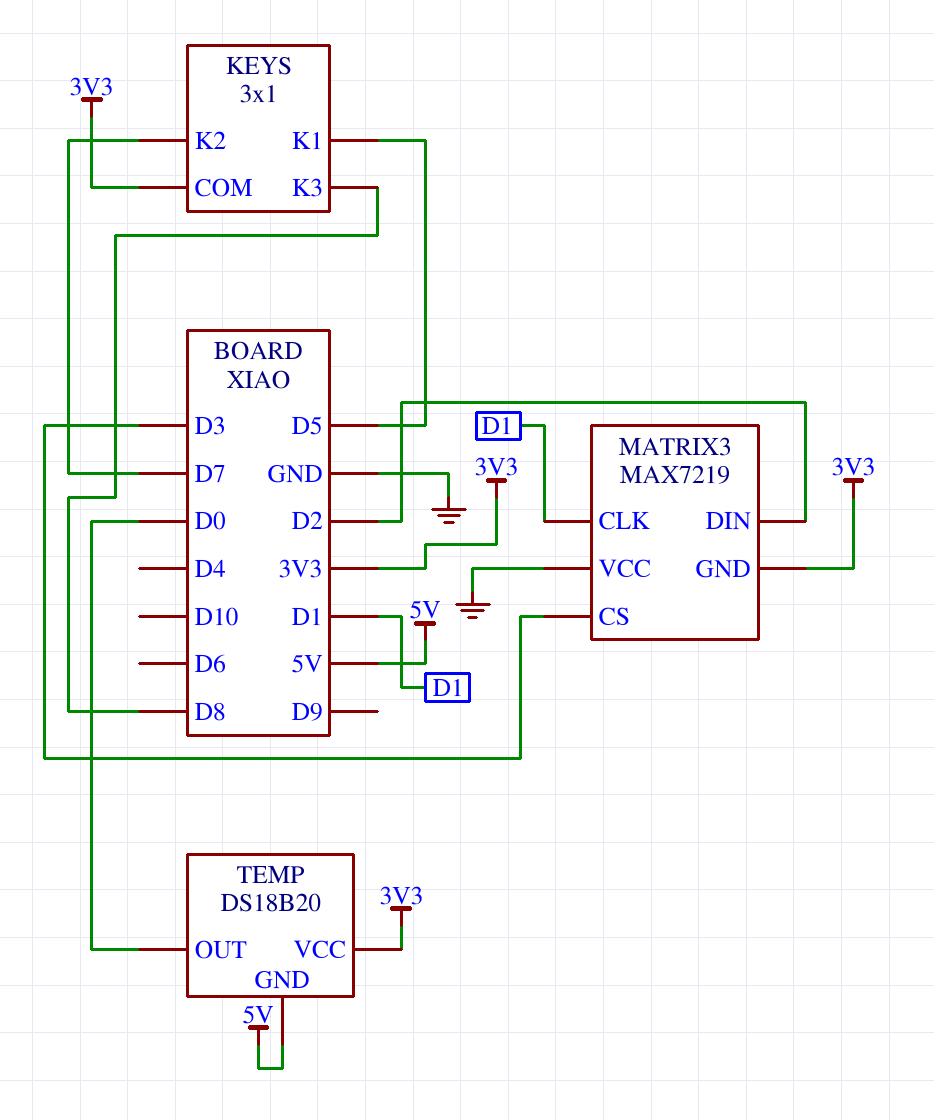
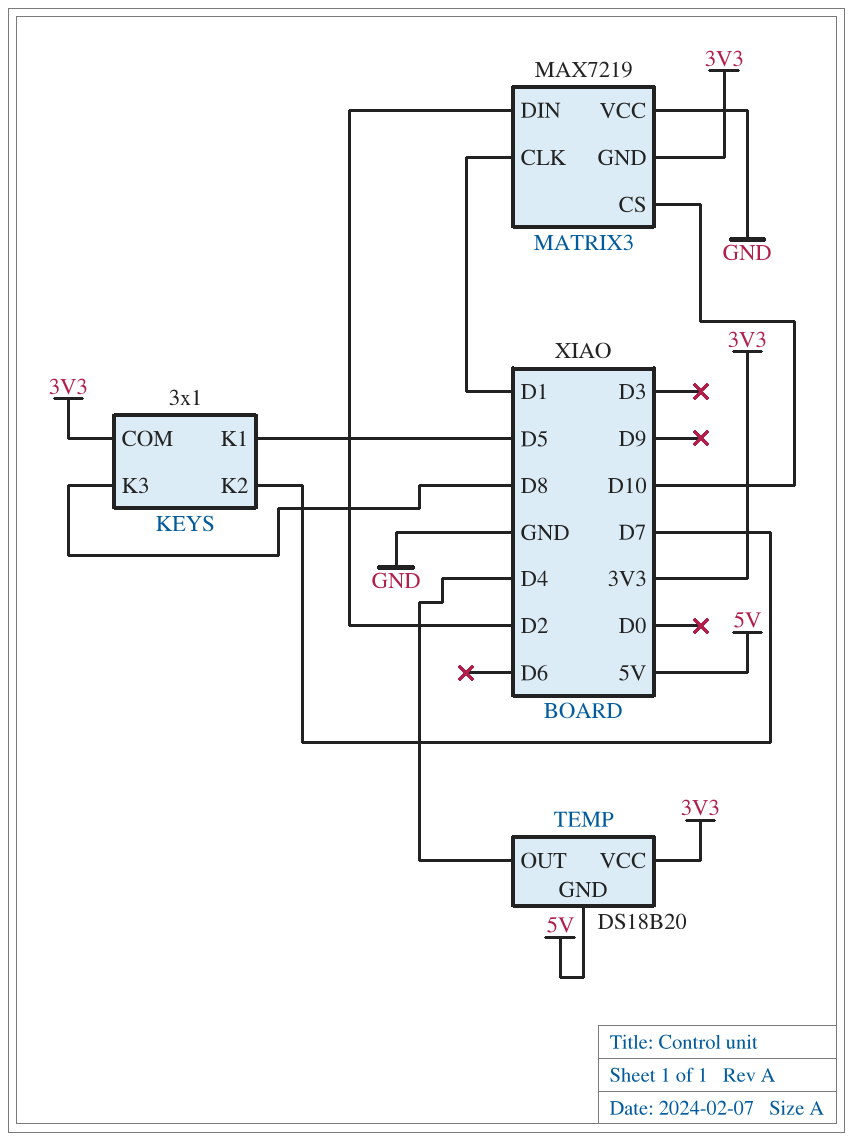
MATRIX3 pin CS: D3 -> D10
TEMP pin OUT: D0 -> D4

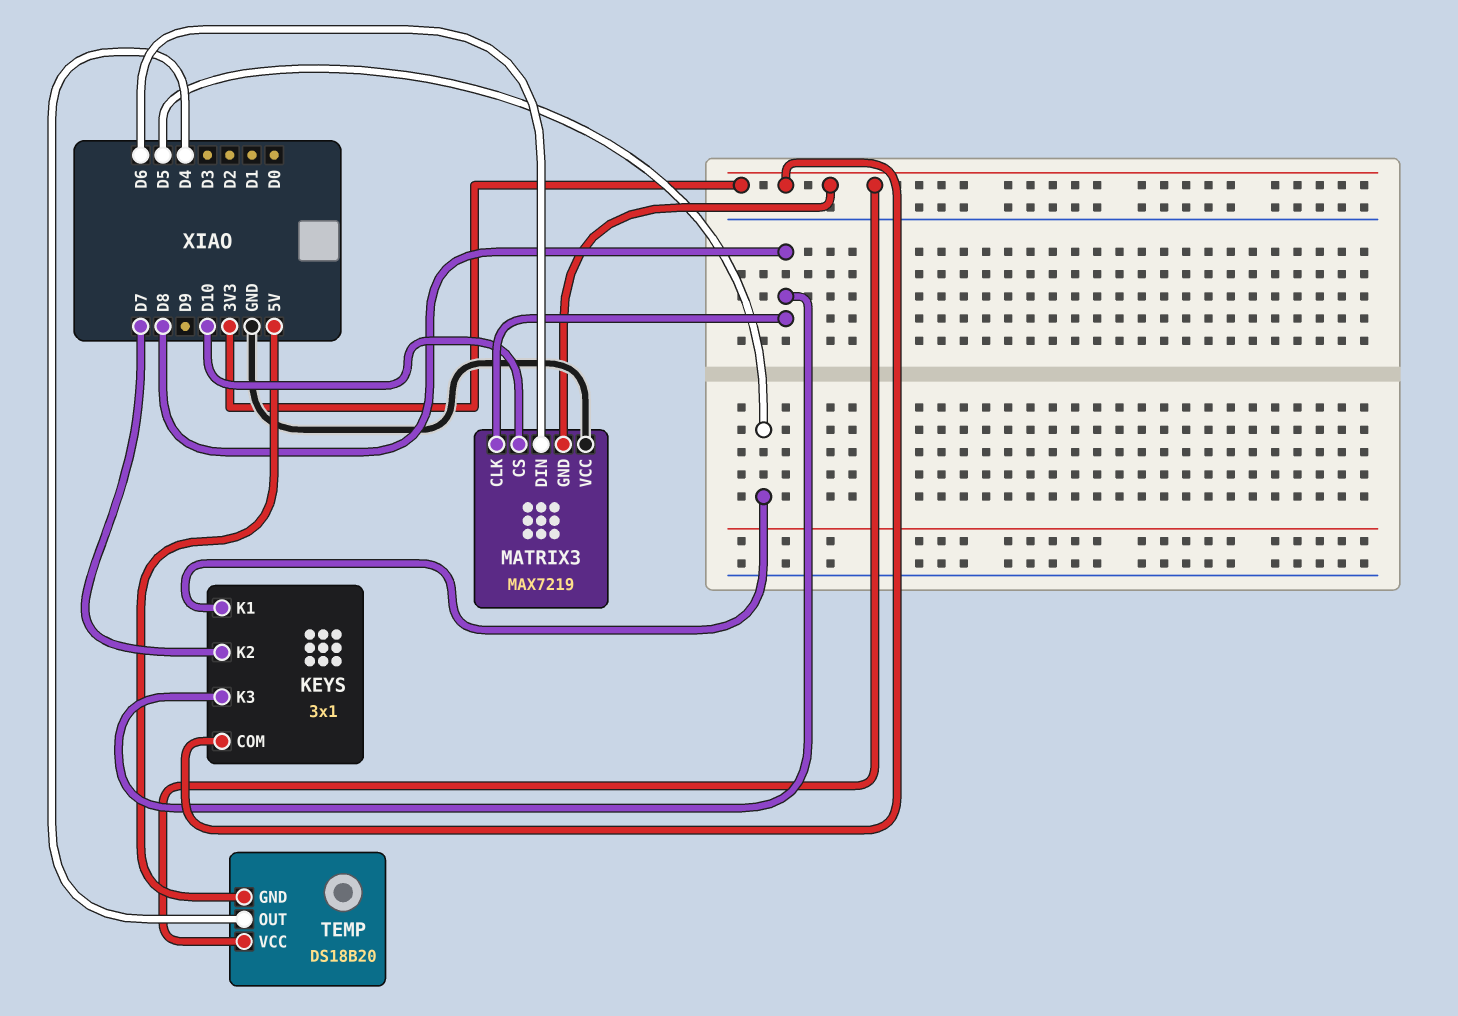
MATRIX3 pin CLK: D1 -> D8
MATRIX3 pin DIN: D2 -> D6

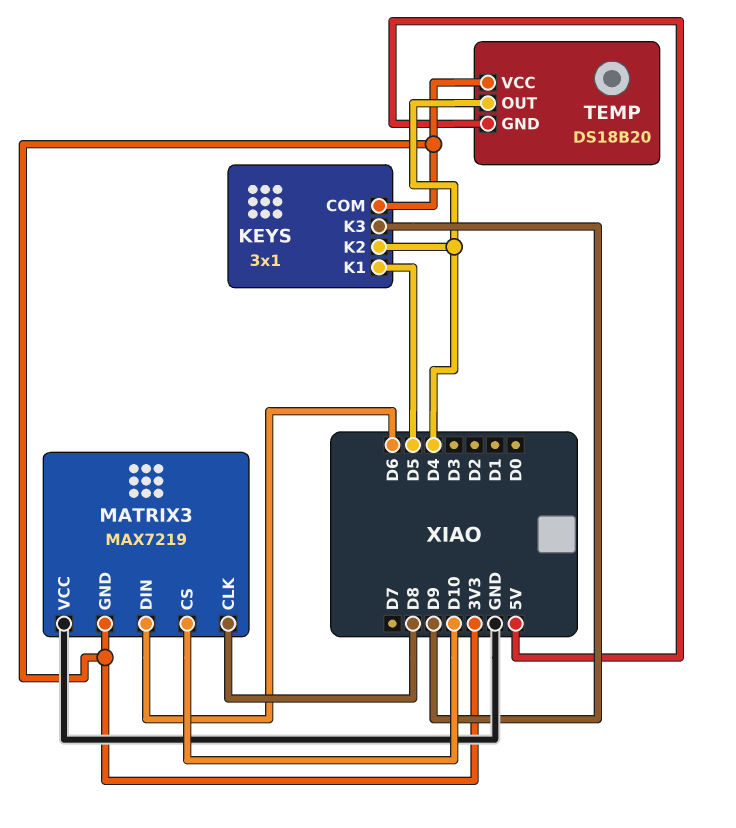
KEYS pin K2: D7 -> D4
KEYS pin K3: D8 -> D9

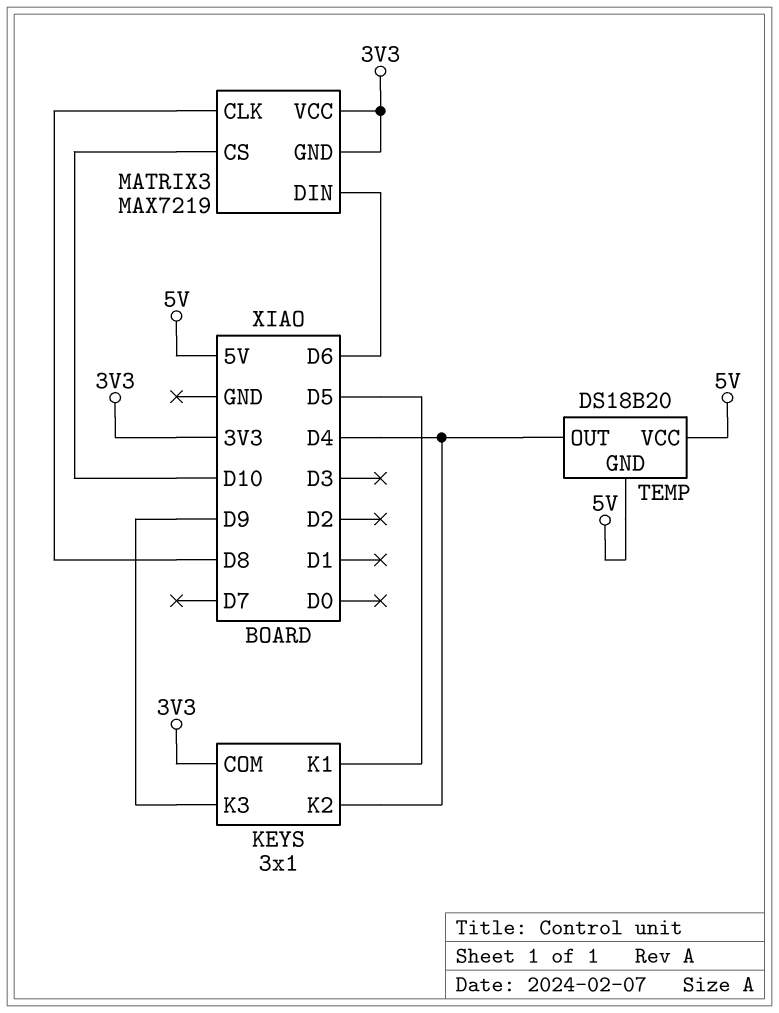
MATRIX3 pin VCC: GND -> 3V3
TEMP pin VCC: 3V3 -> 5V

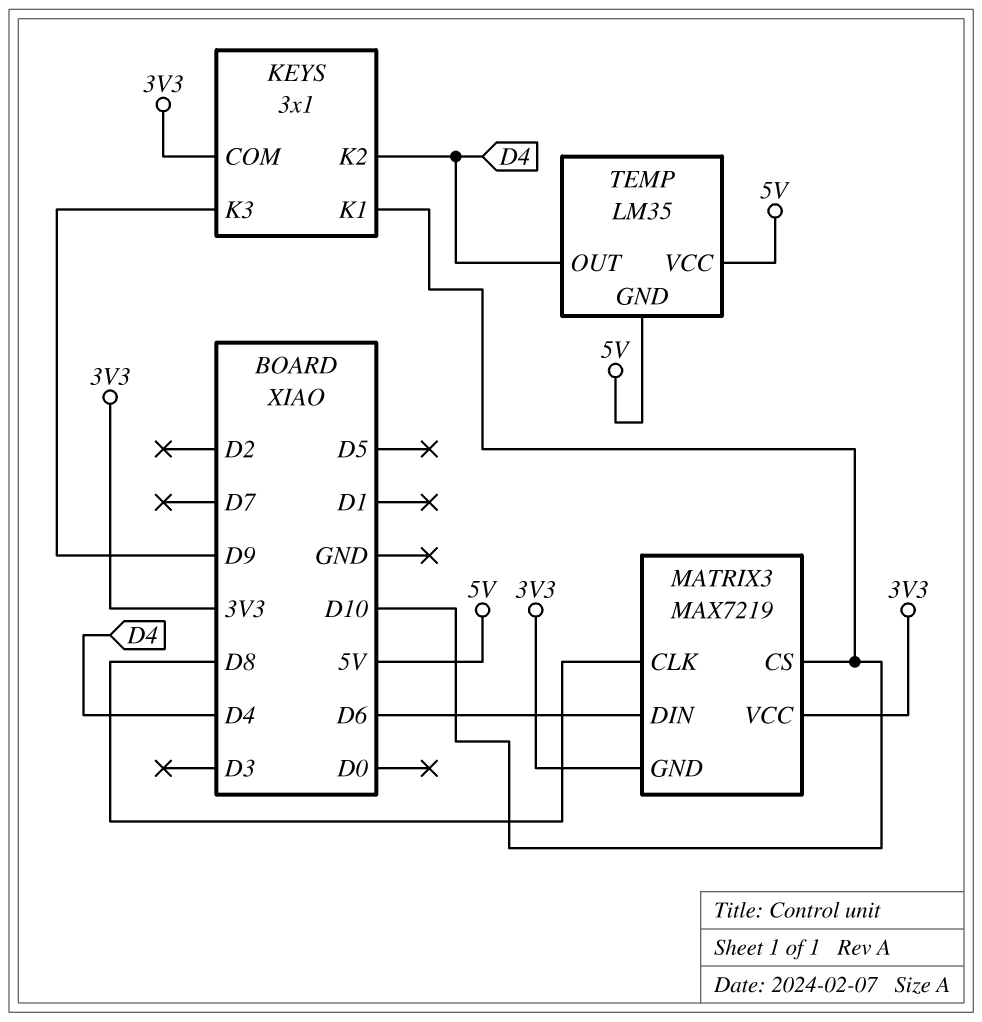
KEYS pin K1: D5 -> D10
TEMP: DS18B20 -> LM35

